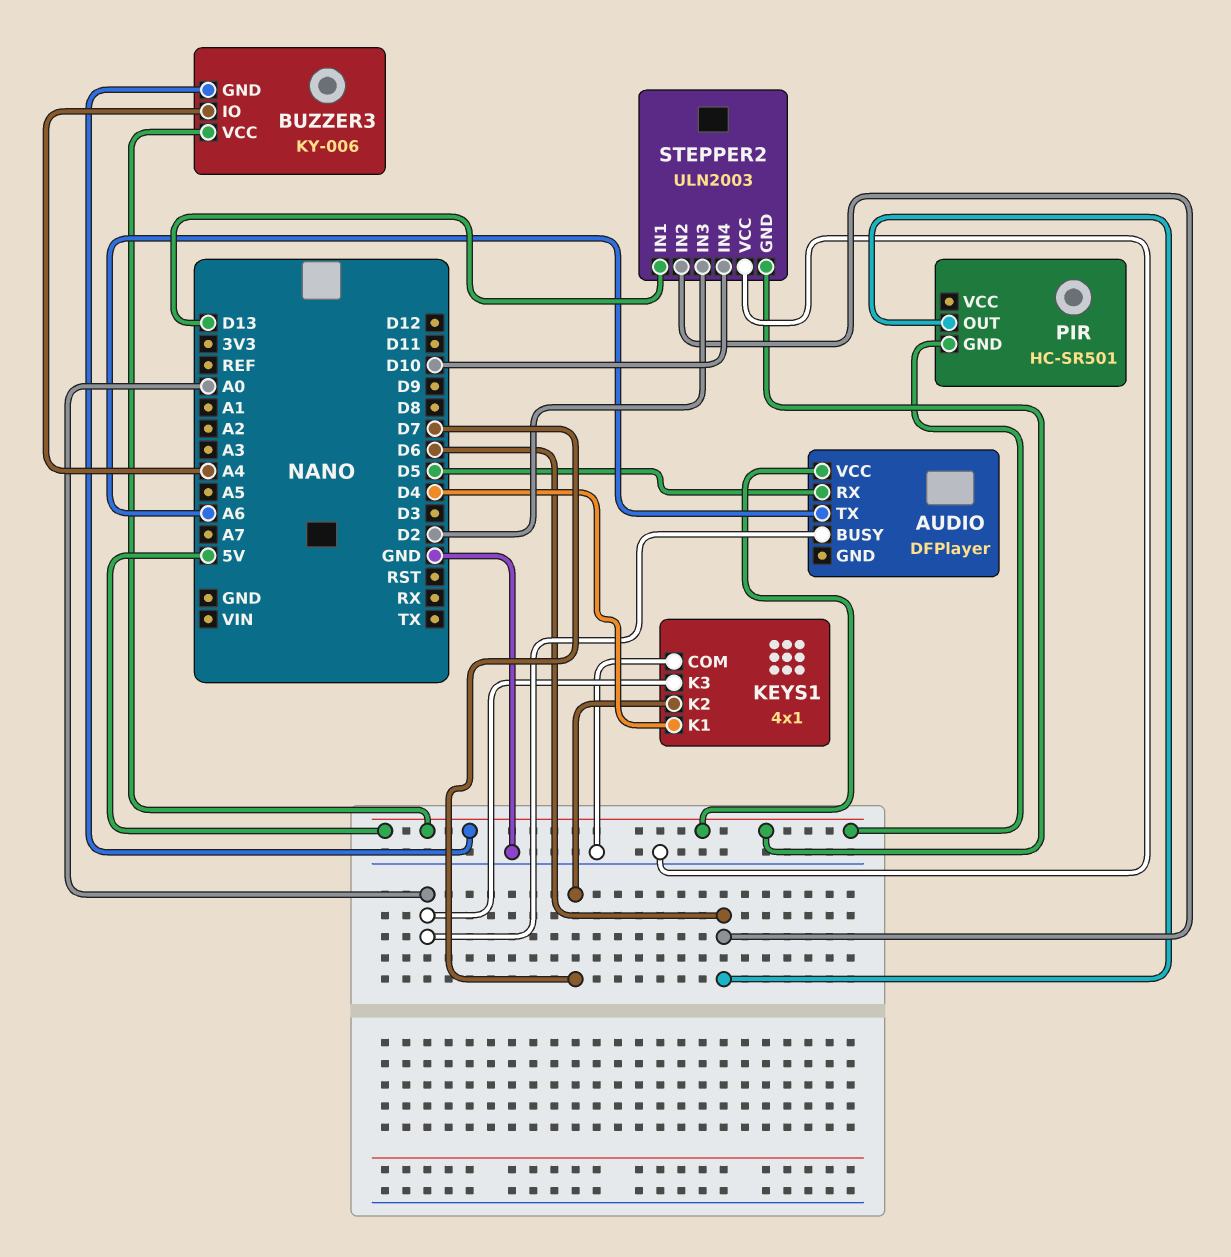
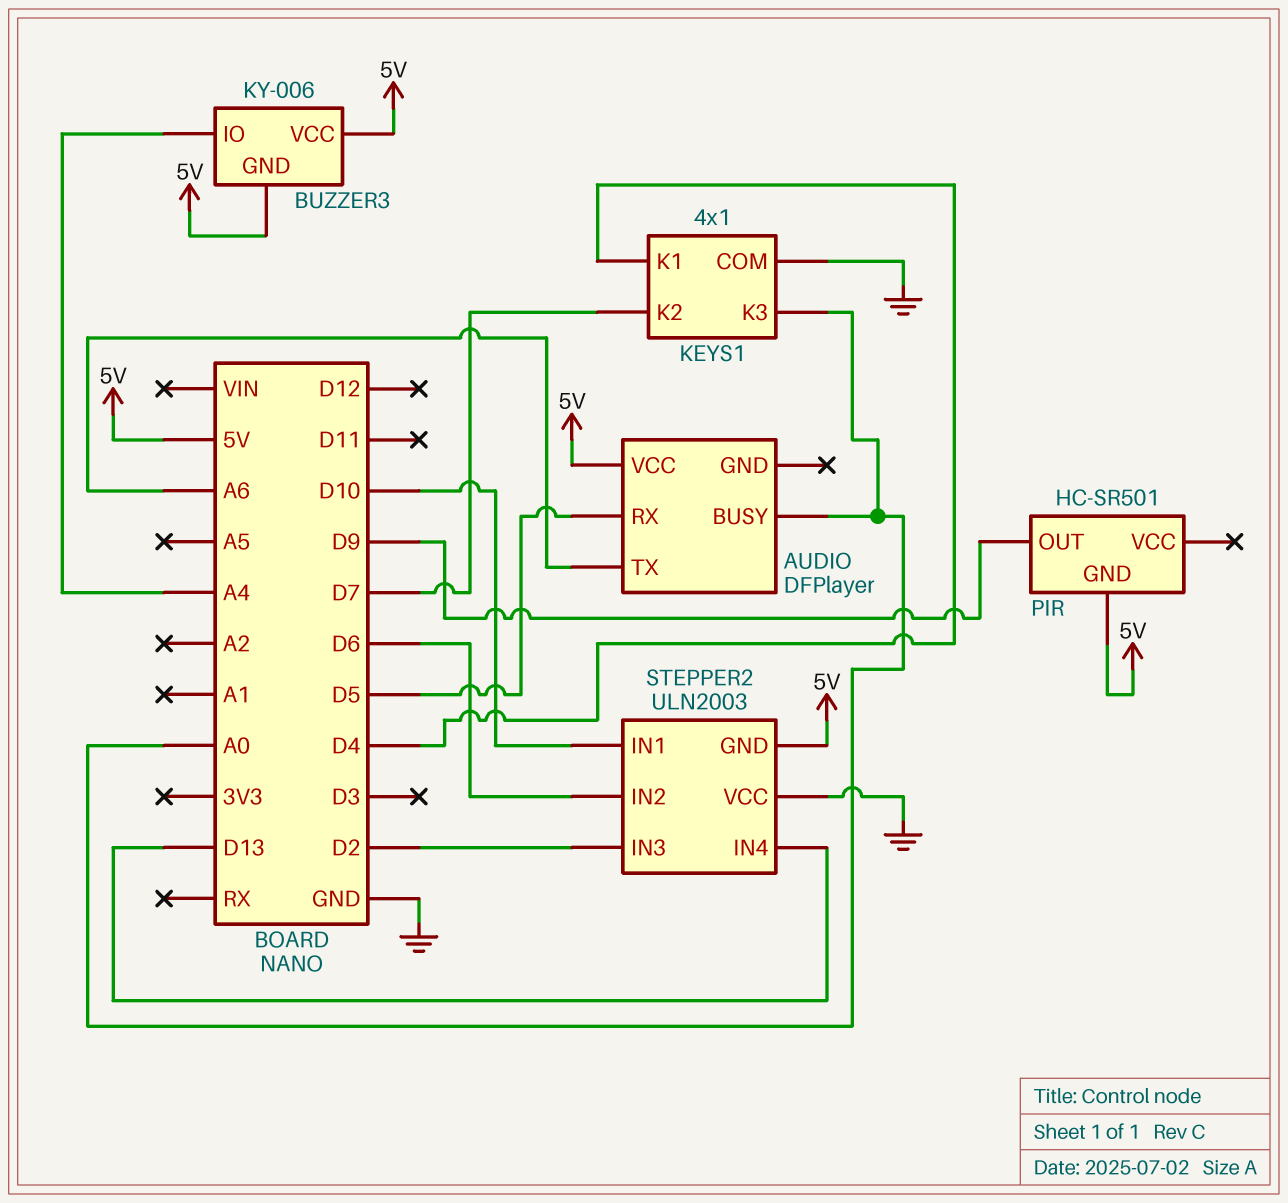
PIR pin OUT: D6 -> D9
STEPPER2 pin IN1: D13 -> D10
STEPPER2 pin IN4: D10 -> D13

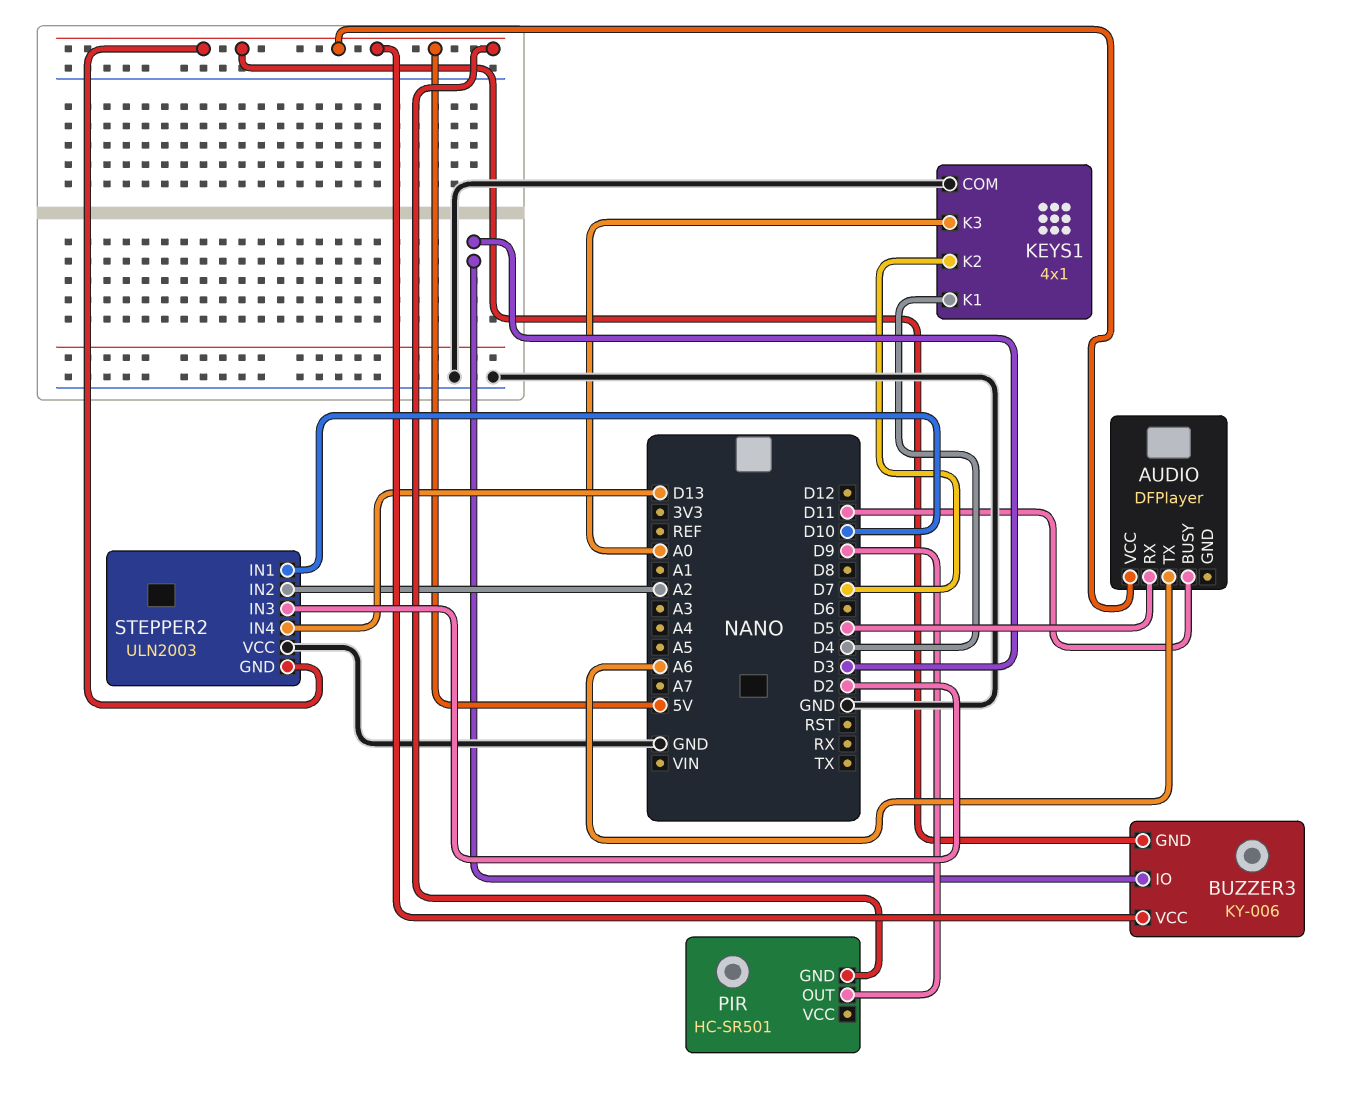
AUDIO pin BUSY: A0 -> D11
BUZZER3 pin IO: A4 -> D3
STEPPER2 pin IN2: D6 -> A2

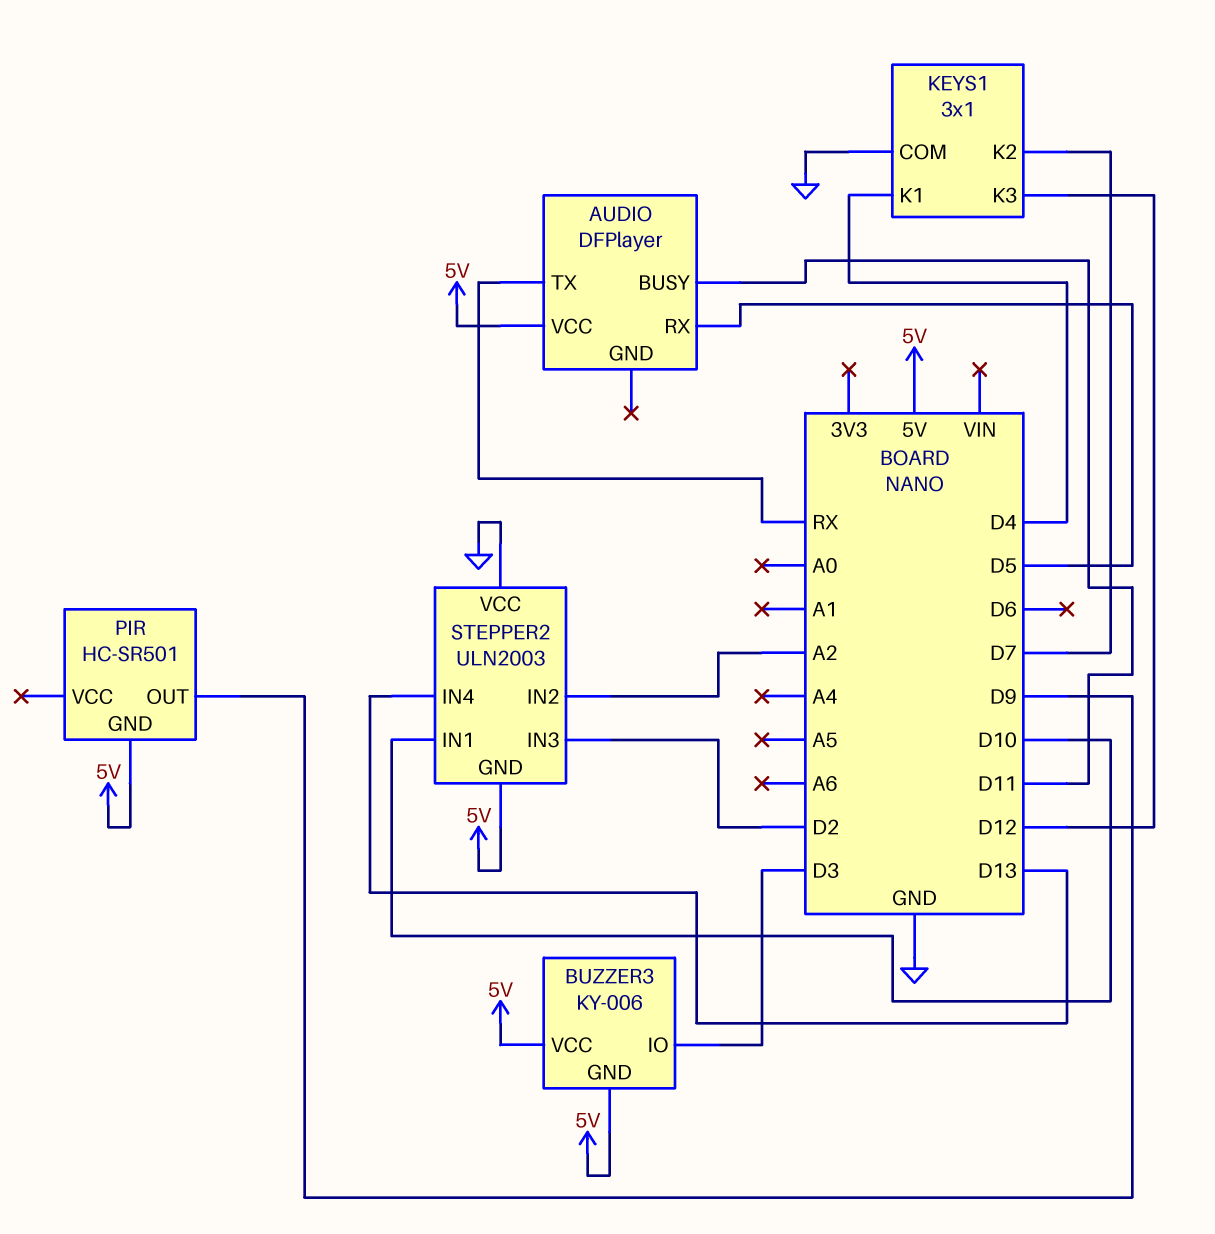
AUDIO pin TX: A6 -> RX
KEYS1: 4x1 -> 3x1
KEYS1 pin K3: A0 -> D12

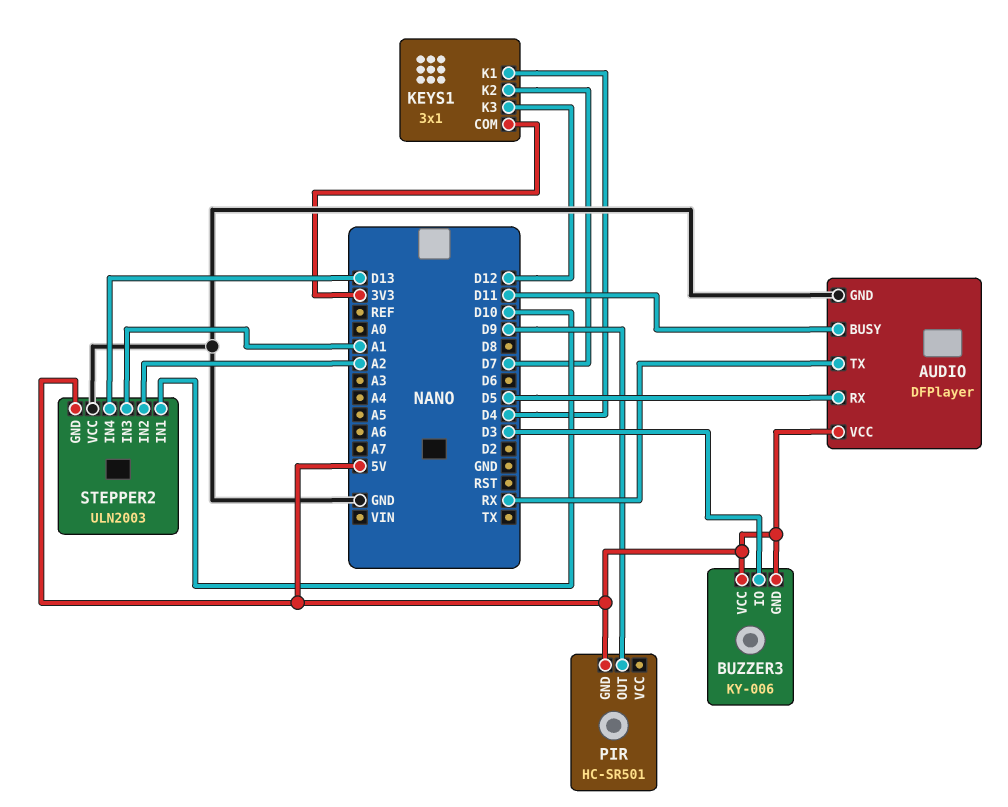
AUDIO pin GND: none -> GND
KEYS1 pin COM: GND -> 3V3
STEPPER2 pin IN3: D2 -> A1

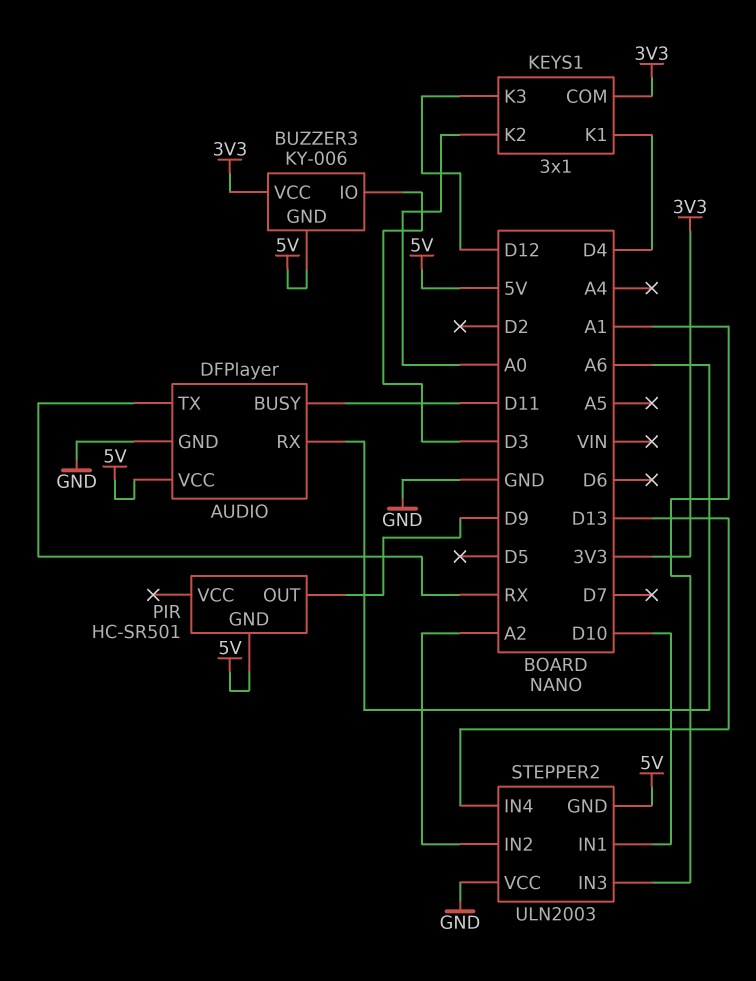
AUDIO pin RX: D5 -> A6
BUZZER3 pin VCC: 5V -> 3V3
KEYS1 pin K2: D7 -> A0

